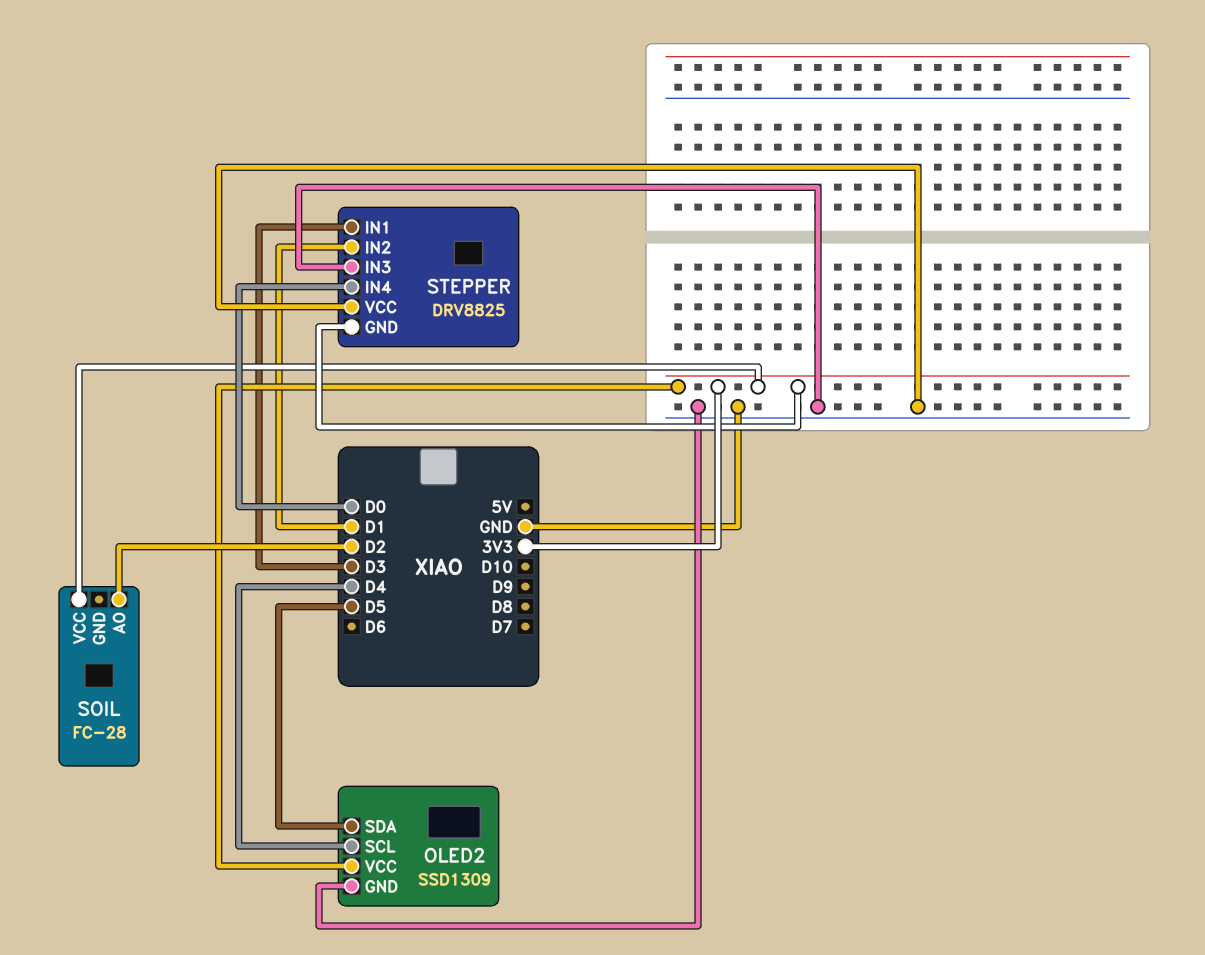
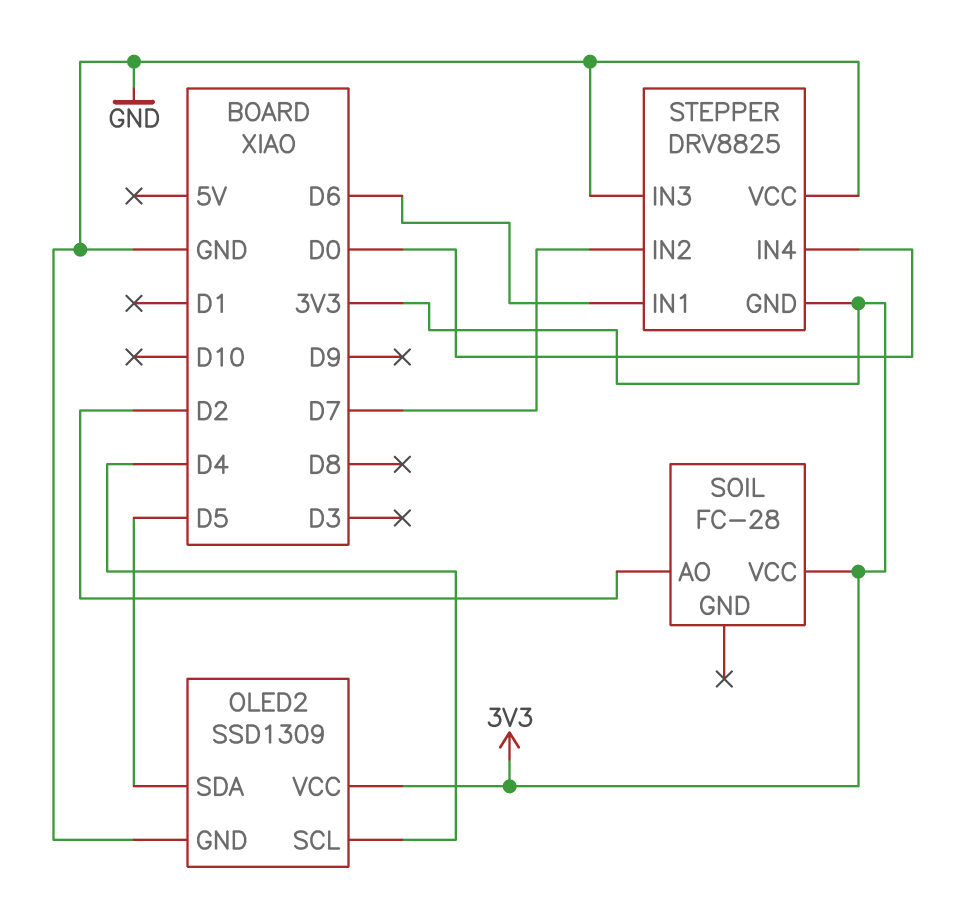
STEPPER pin IN1: D3 -> D6
STEPPER pin IN2: D1 -> D7

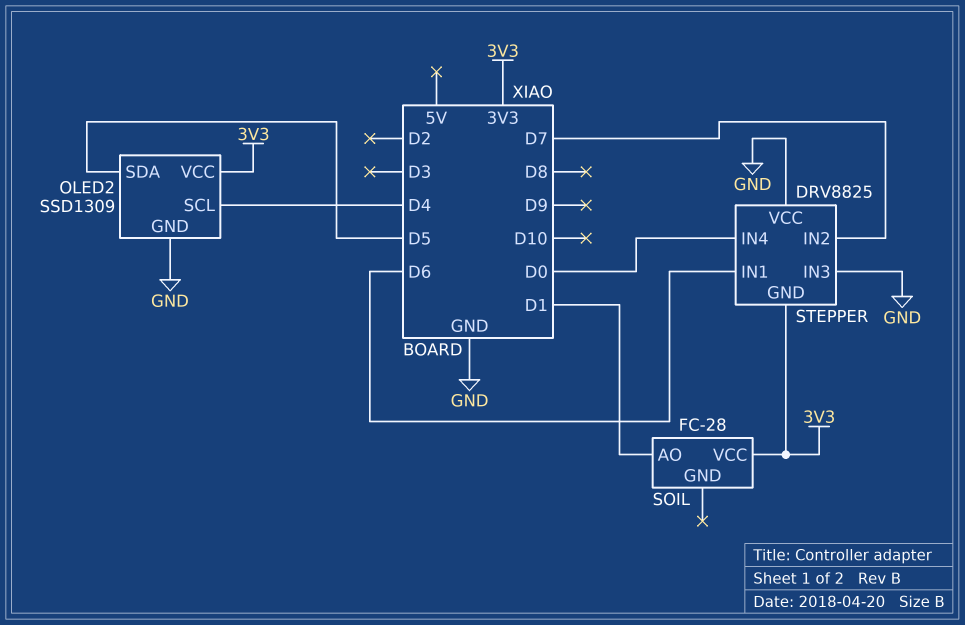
SOIL pin AO: D2 -> D1

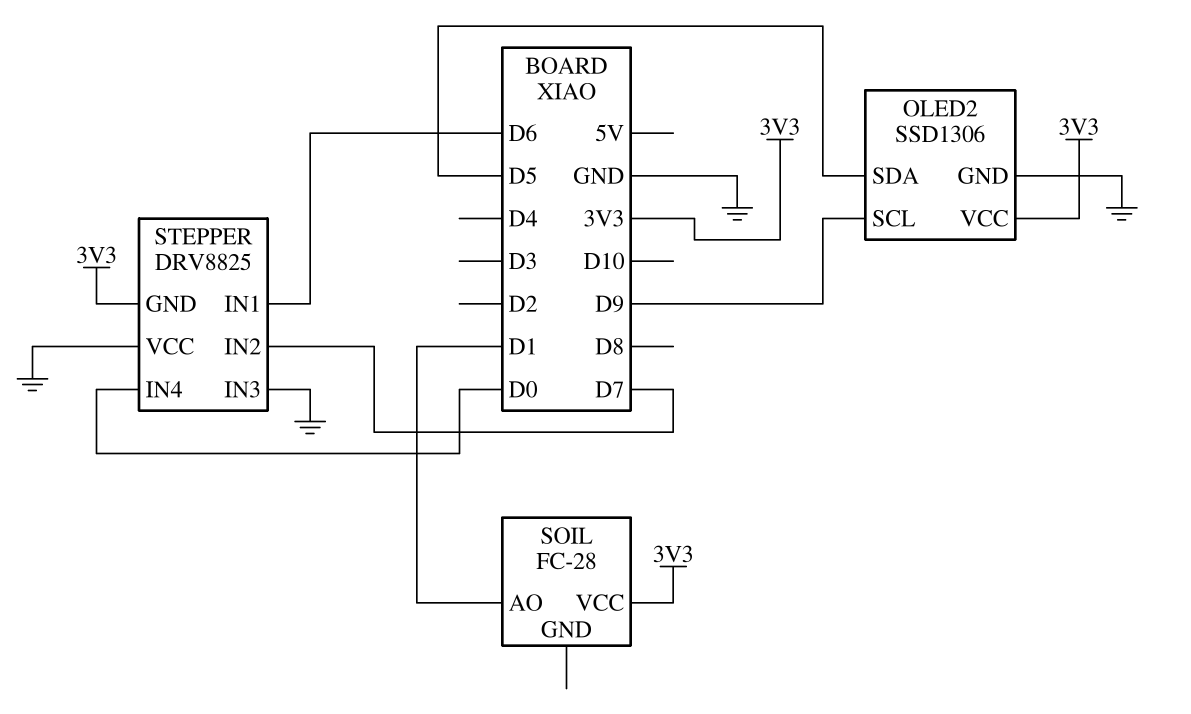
OLED2: SSD1309 -> SSD1306
OLED2 pin SCL: D4 -> D9

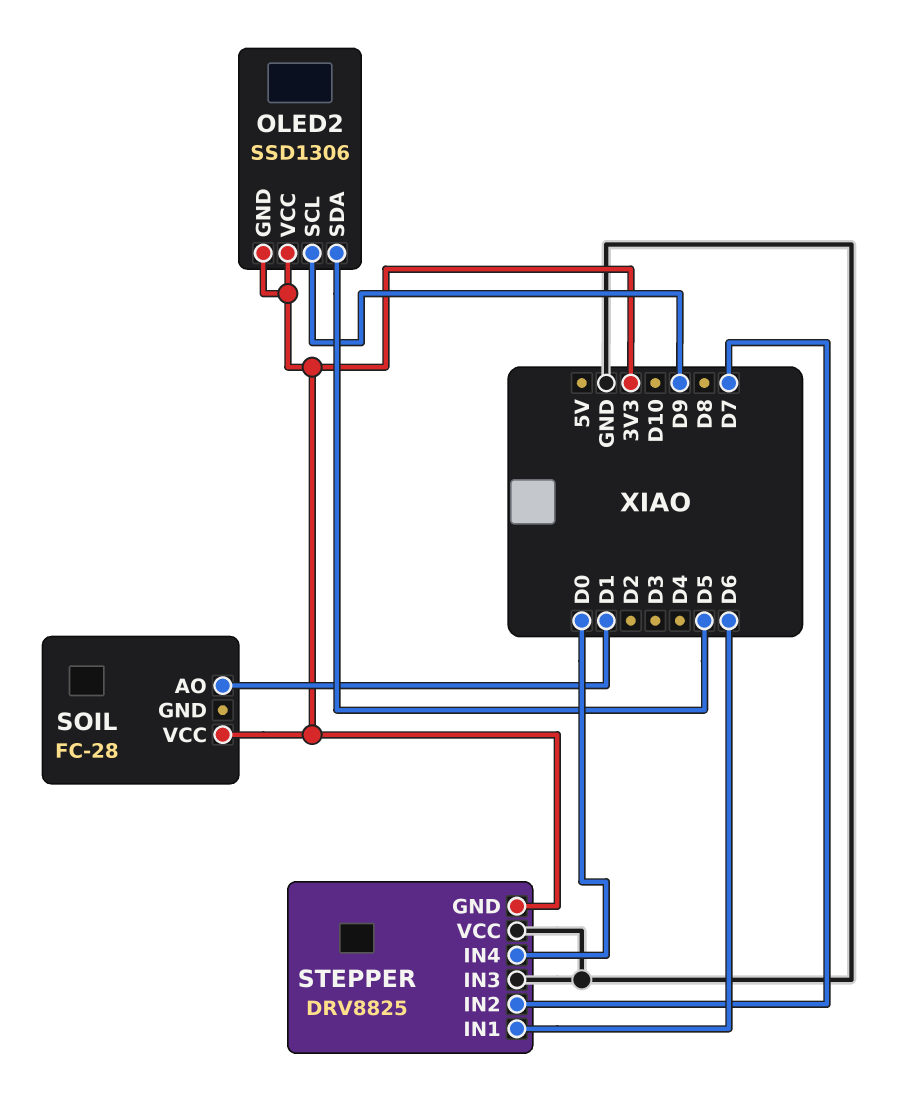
OLED2 pin GND: GND -> 3V3

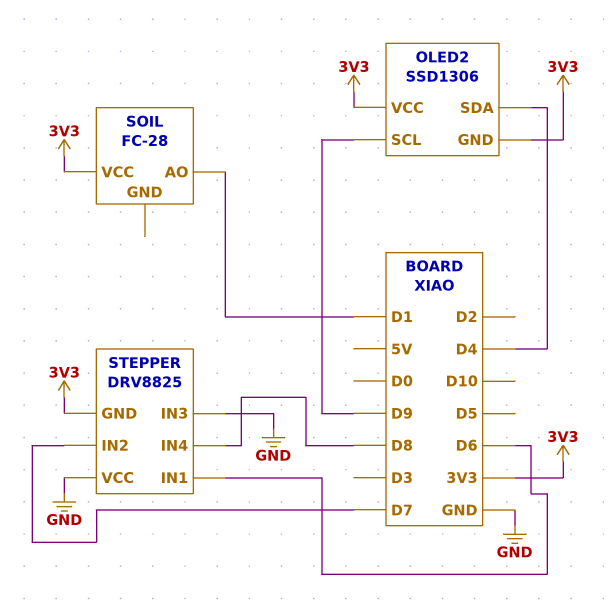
OLED2 pin SDA: D5 -> D4
STEPPER pin IN4: D0 -> D8

